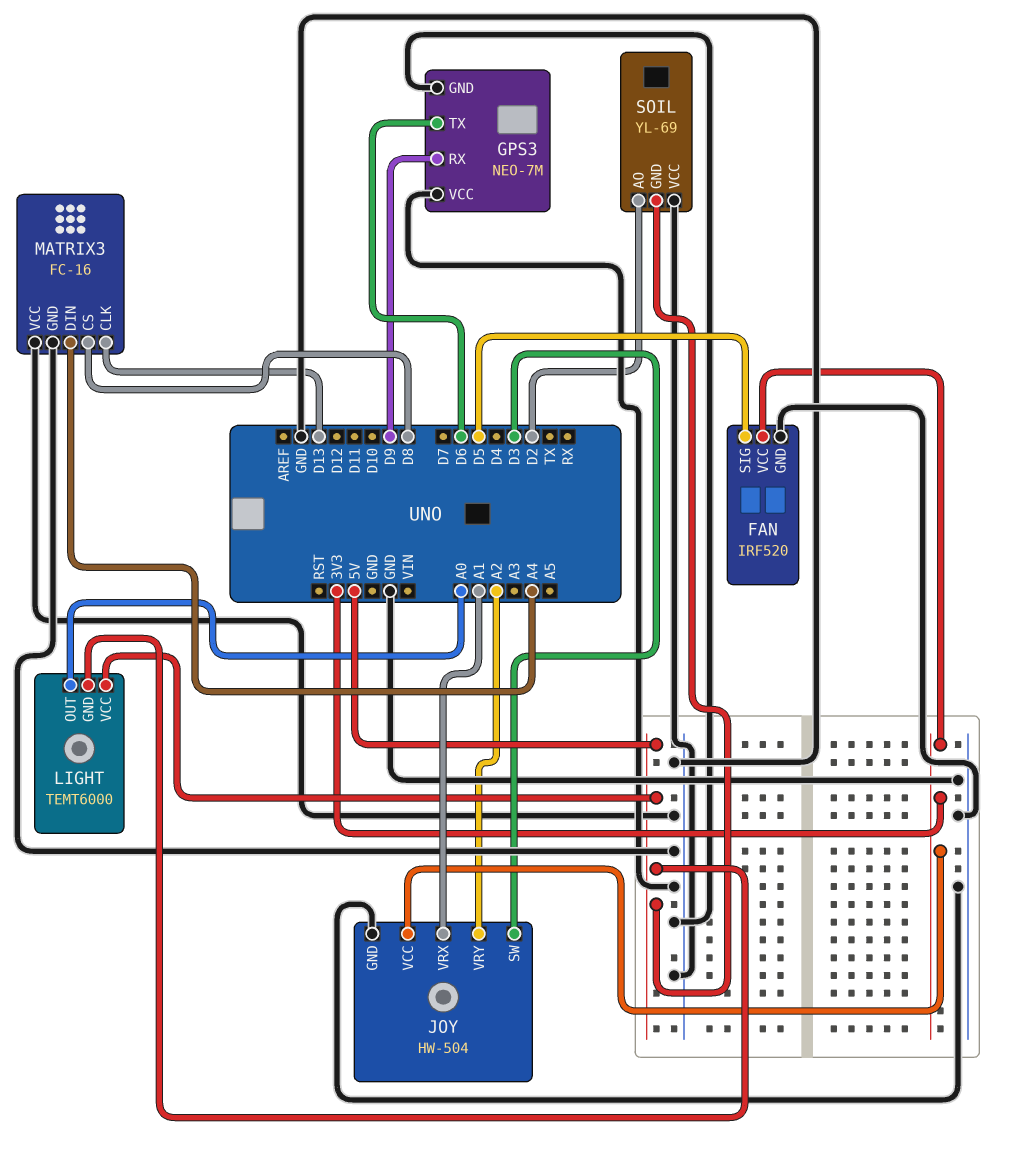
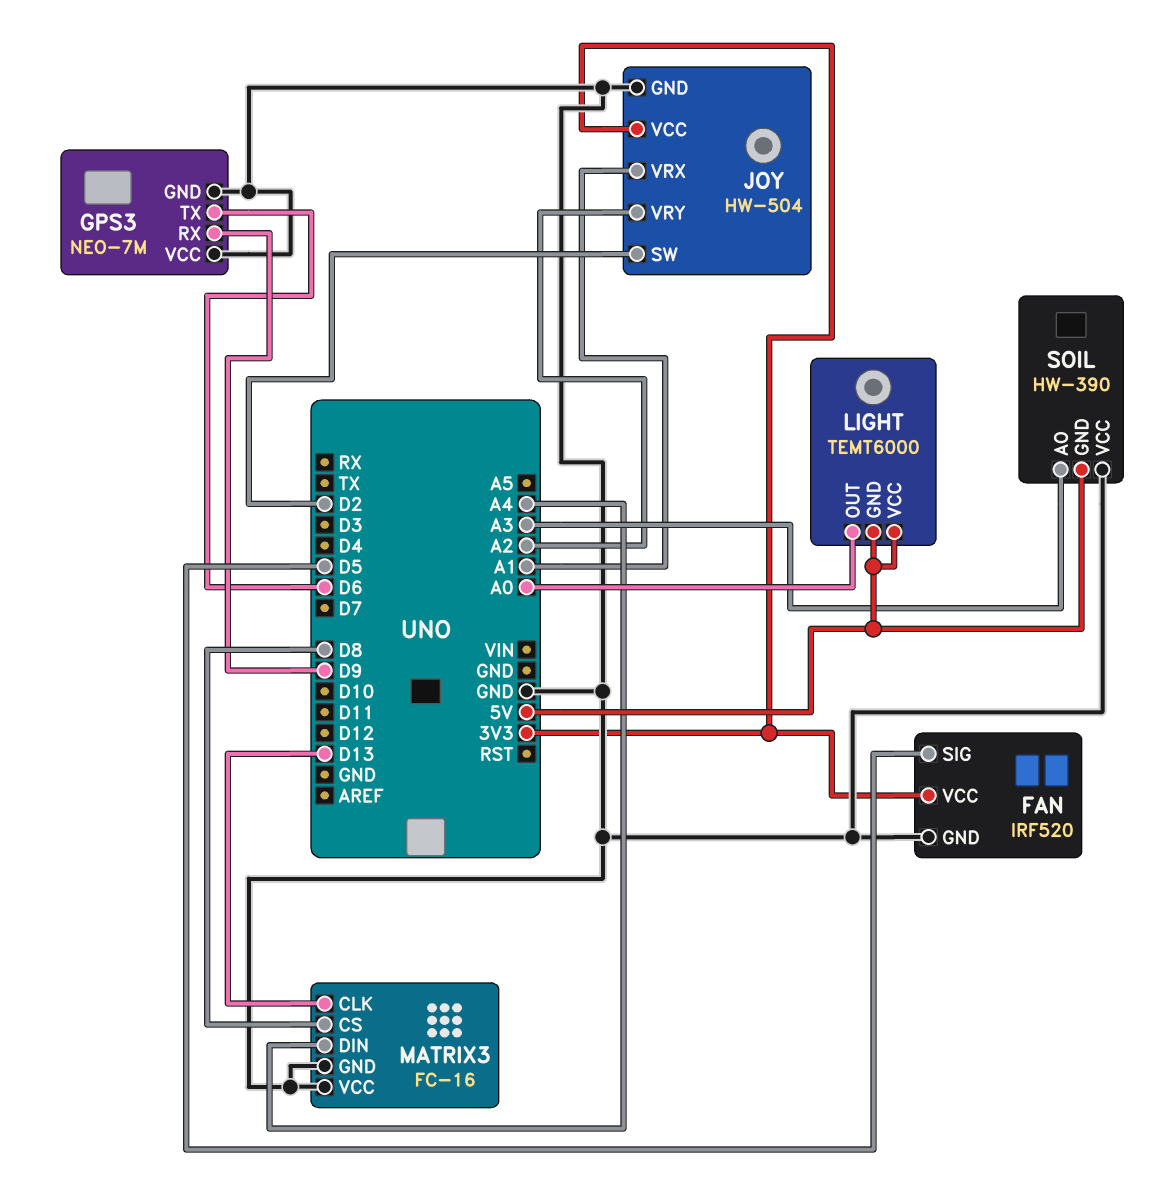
JOY pin SW: D3 -> D2
SOIL: YL-69 -> HW-390
SOIL pin AO: D2 -> A3

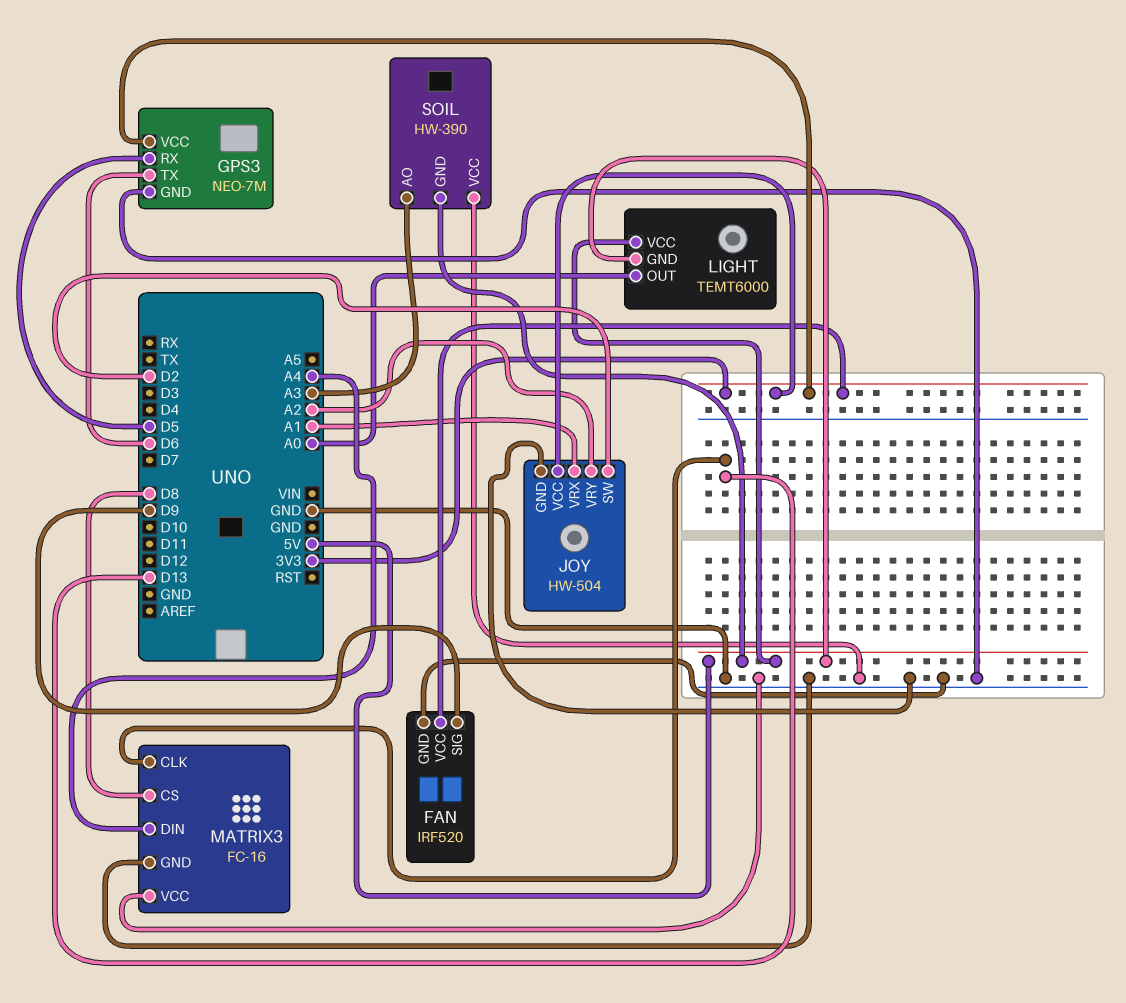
FAN pin SIG: D5 -> D9
GPS3 pin RX: D9 -> D5
GPS3 pin VCC: GND -> 3V3

